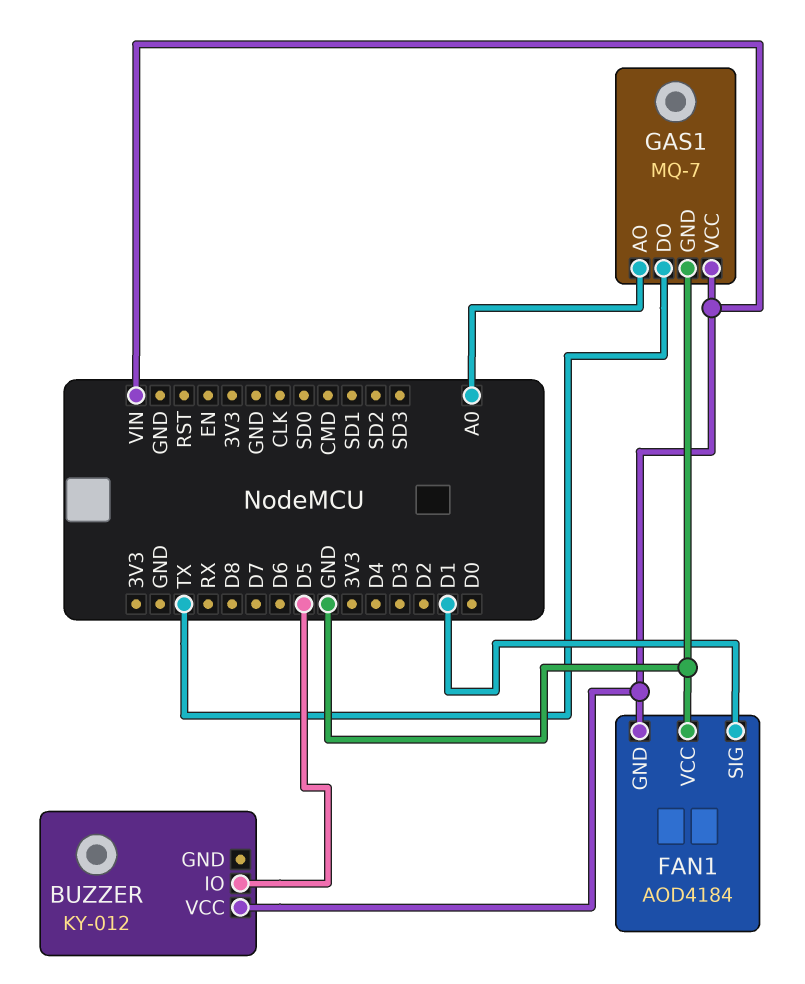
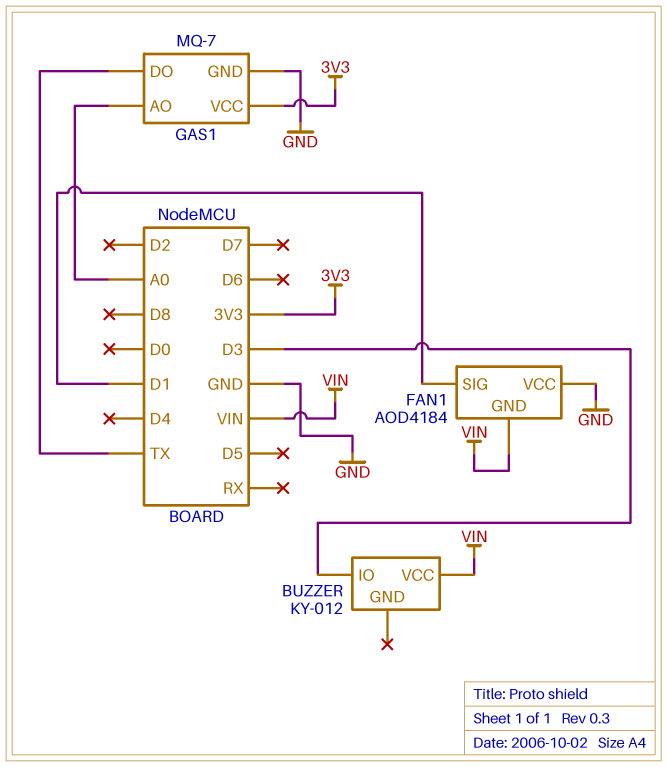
BUZZER pin IO: D5 -> D3
GAS1 pin VCC: VIN -> 3V3

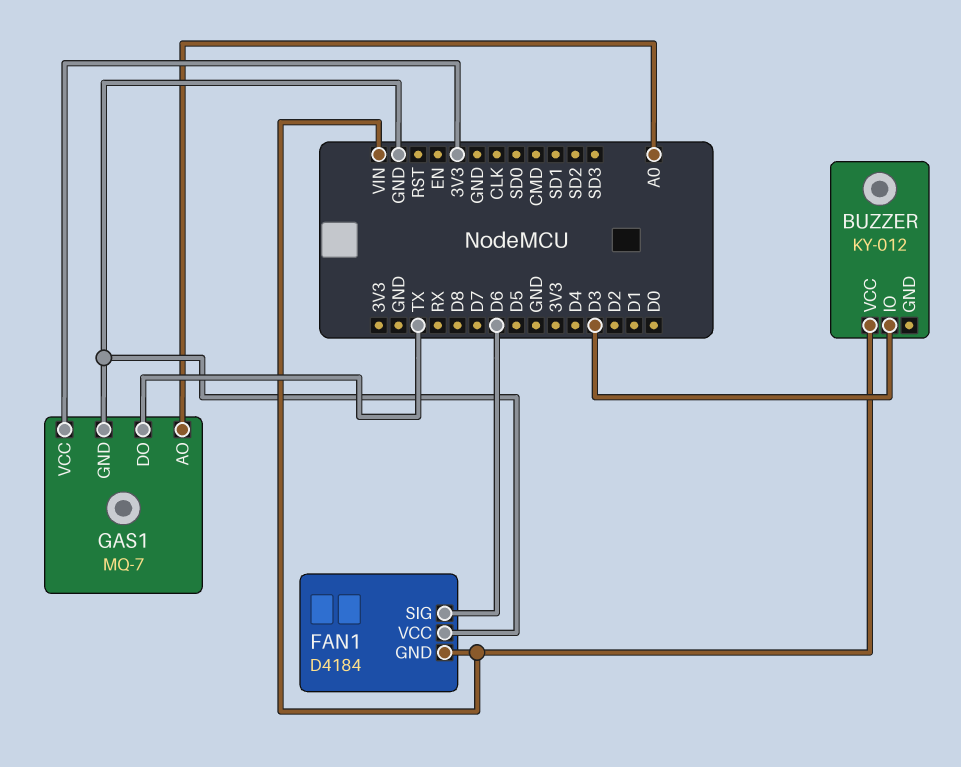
FAN1: AOD4184 -> D4184
FAN1 pin SIG: D1 -> D6

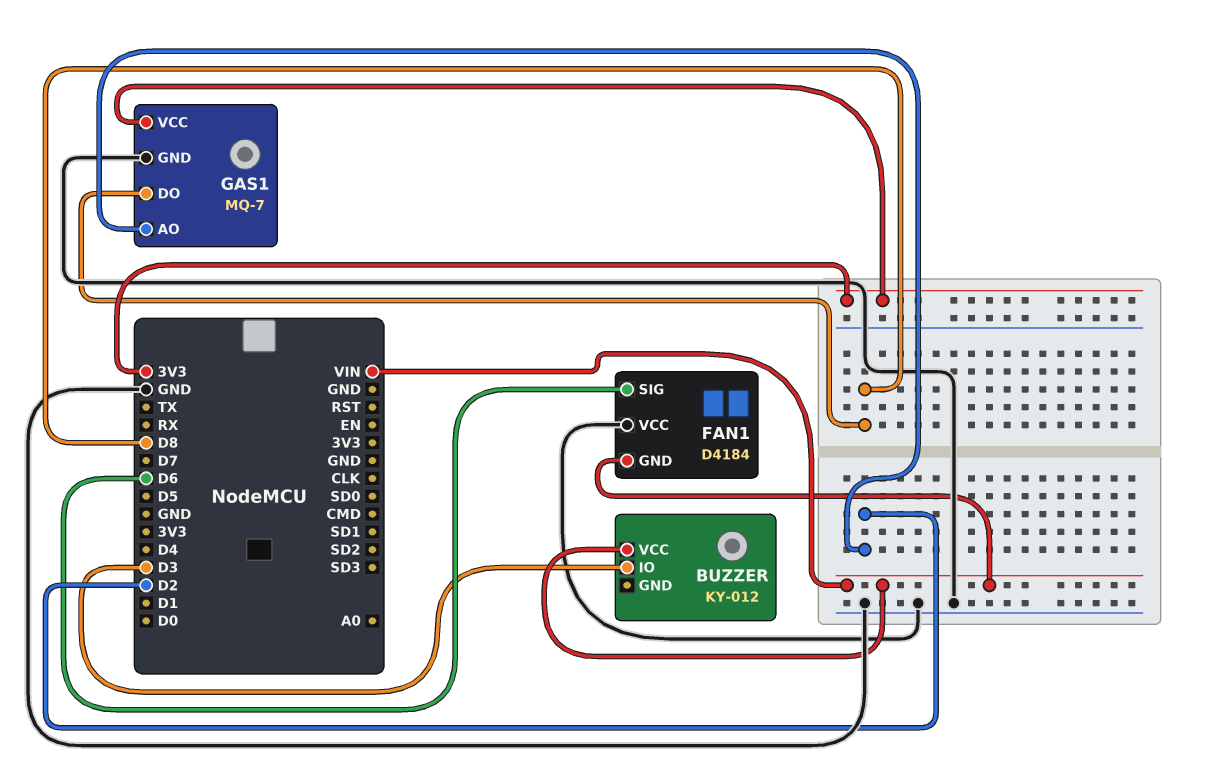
GAS1 pin AO: A0 -> D2
GAS1 pin DO: TX -> D8

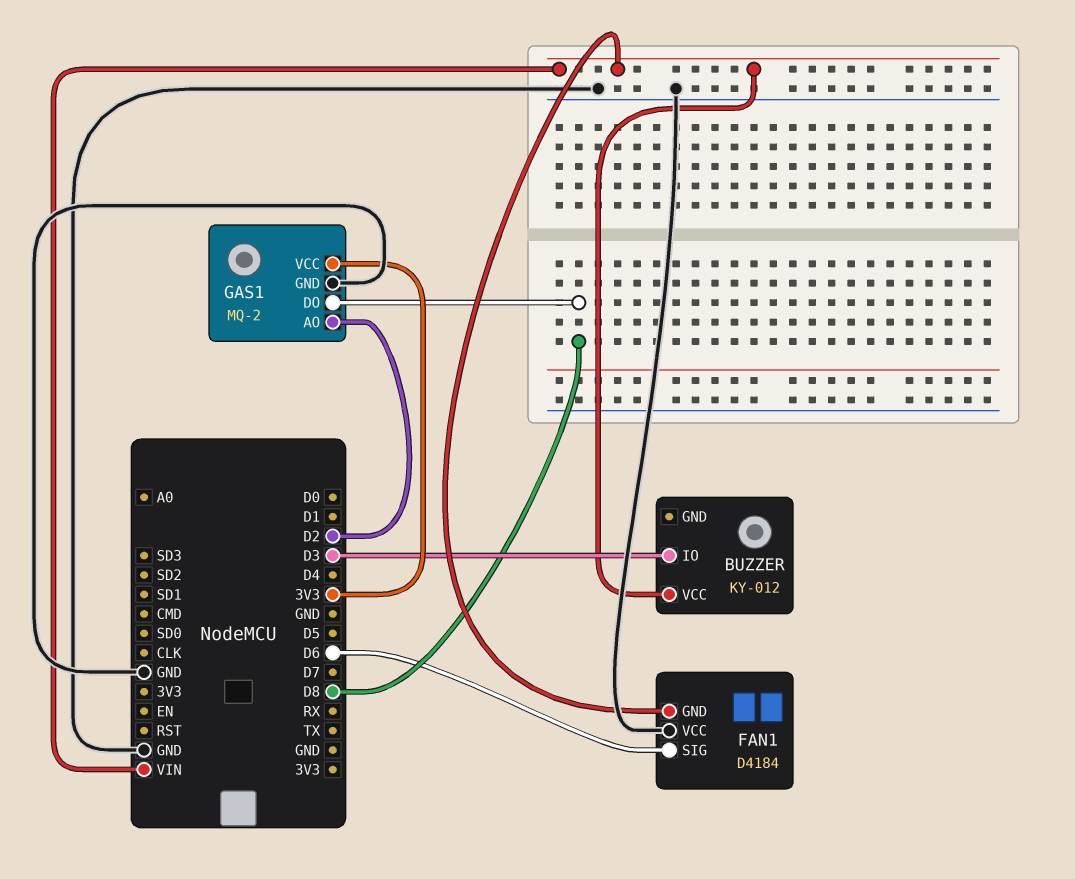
GAS1: MQ-7 -> MQ-2

